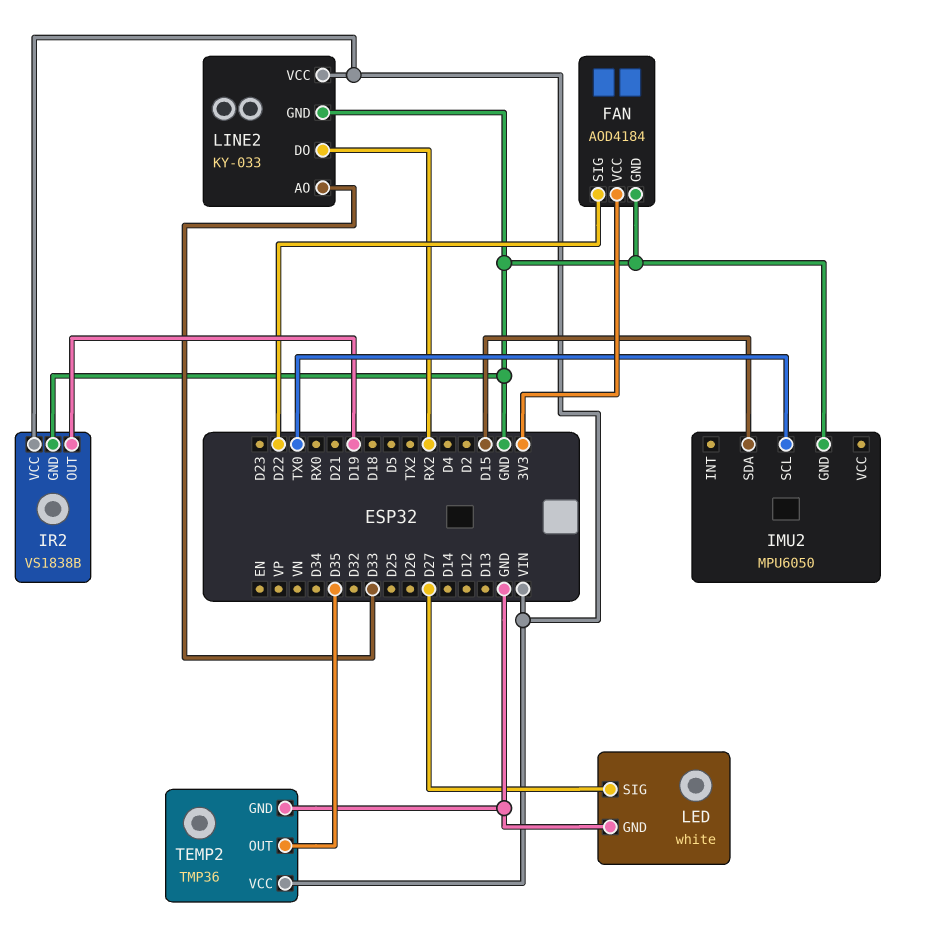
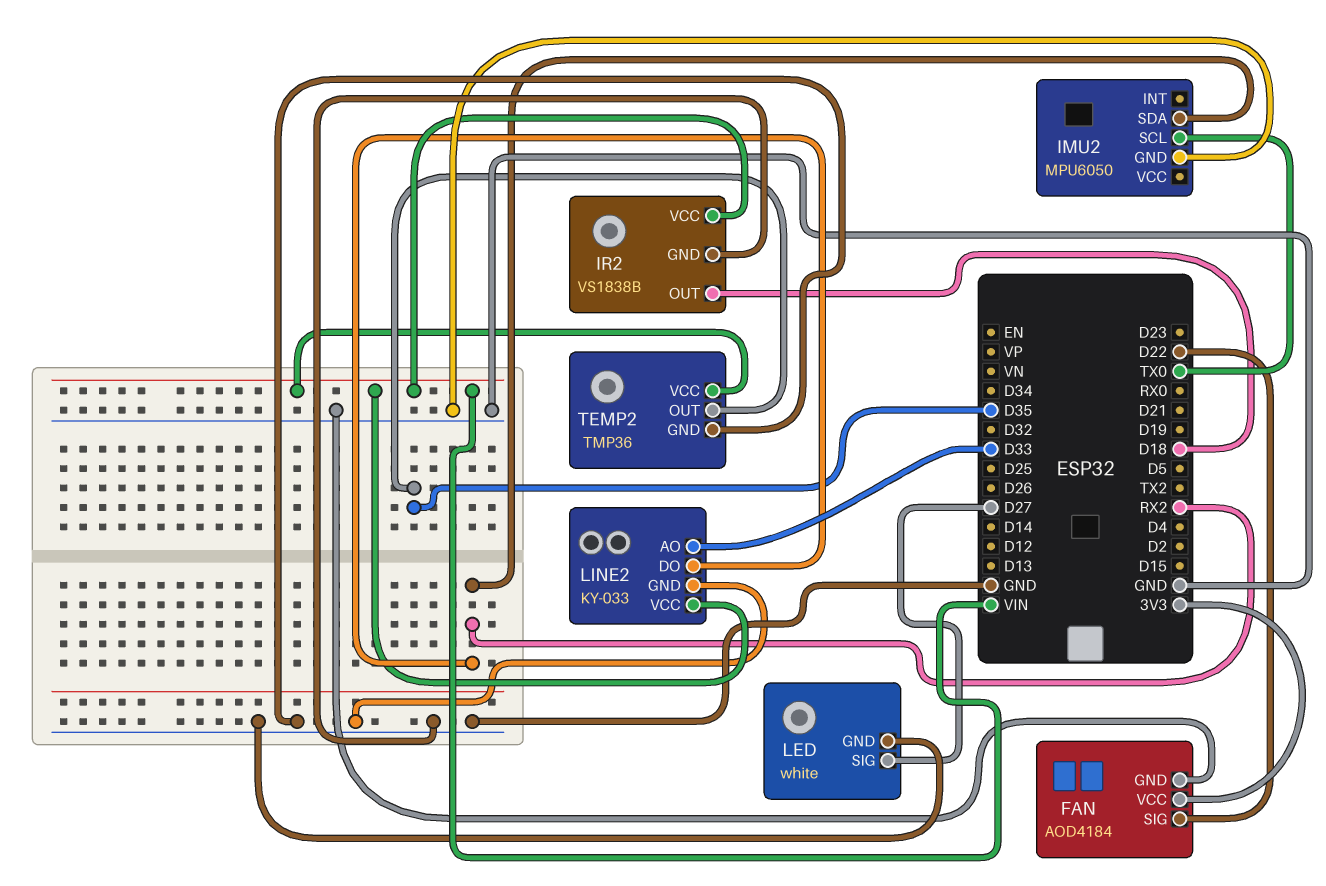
IMU2 pin SDA: D15 -> RX2
IR2 pin OUT: D19 -> D18

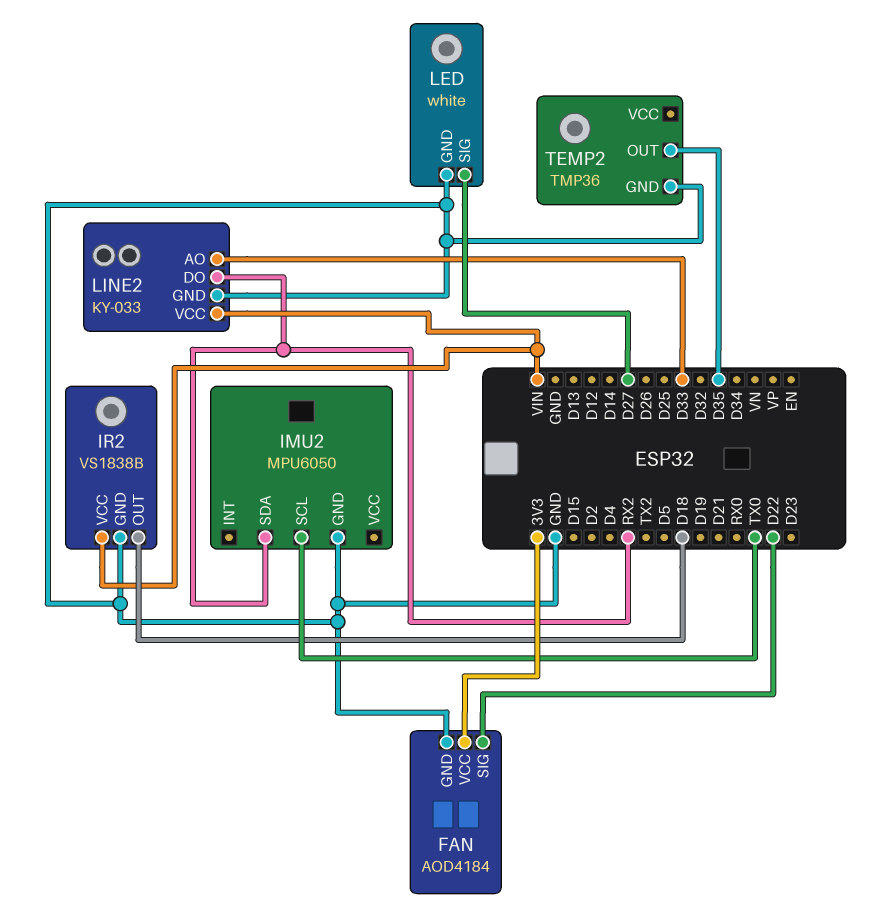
TEMP2 pin VCC: VIN -> none

